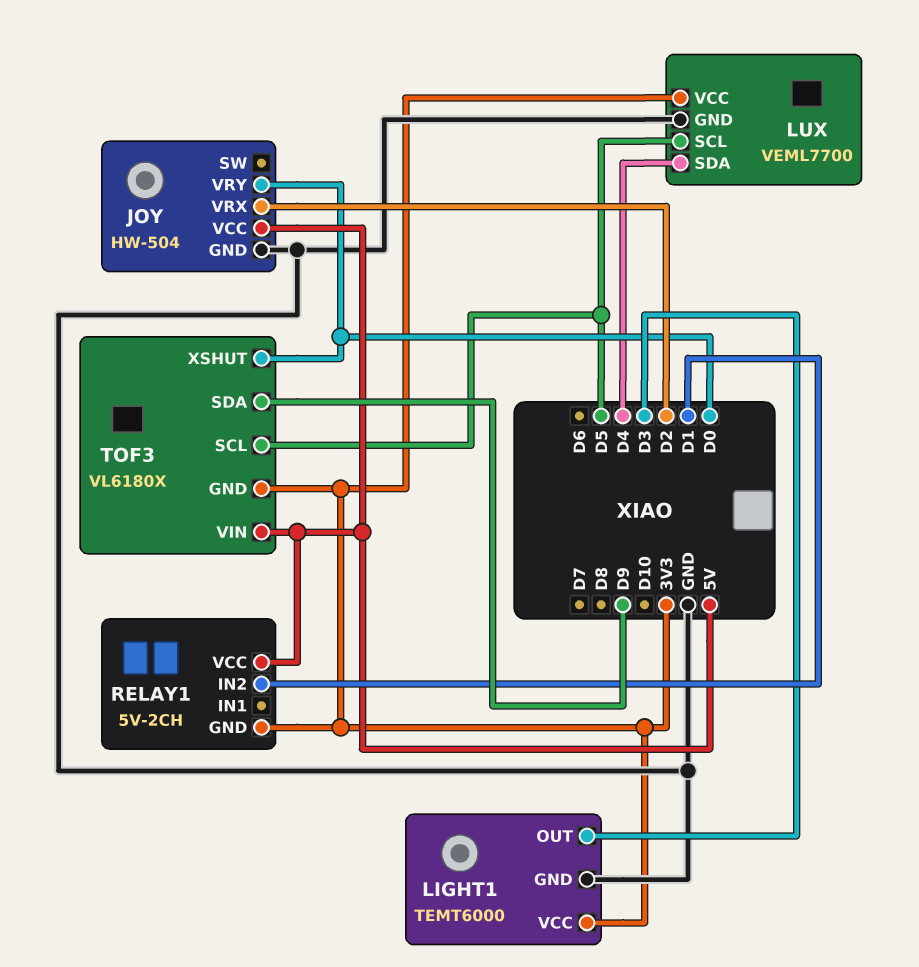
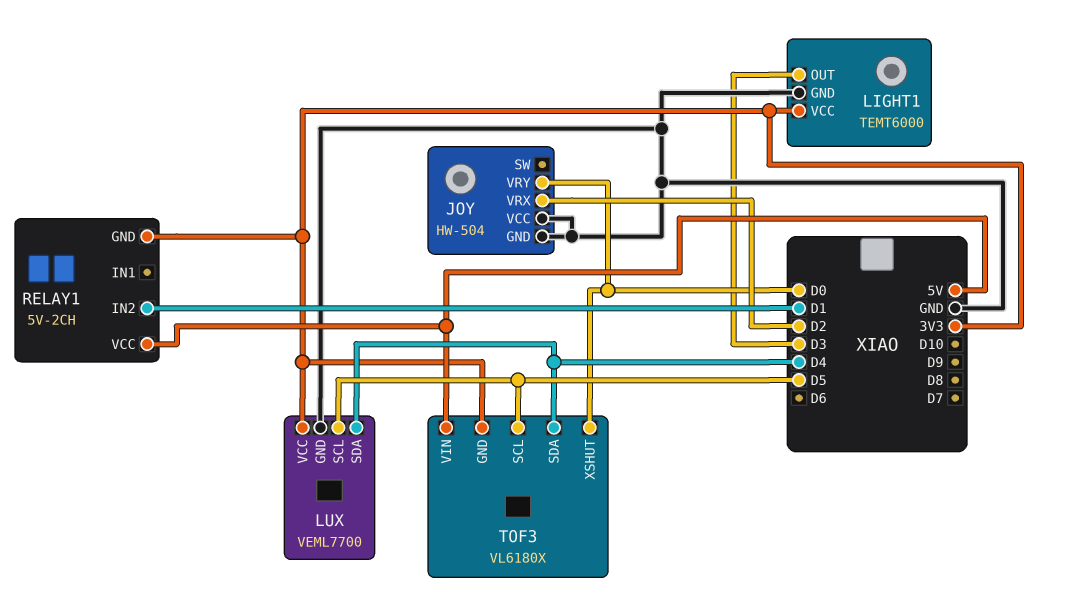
JOY pin VCC: 5V -> GND
TOF3 pin SDA: D9 -> D4

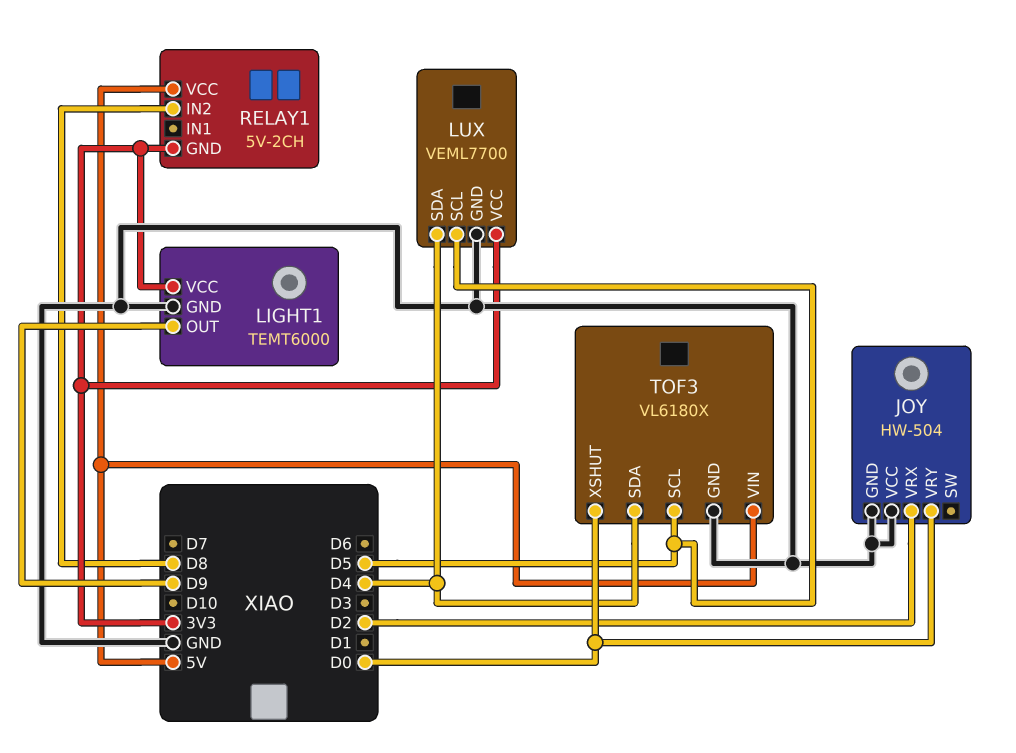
LIGHT1 pin OUT: D3 -> D9
RELAY1 pin IN2: D1 -> D8
TOF3 pin GND: 3V3 -> GND

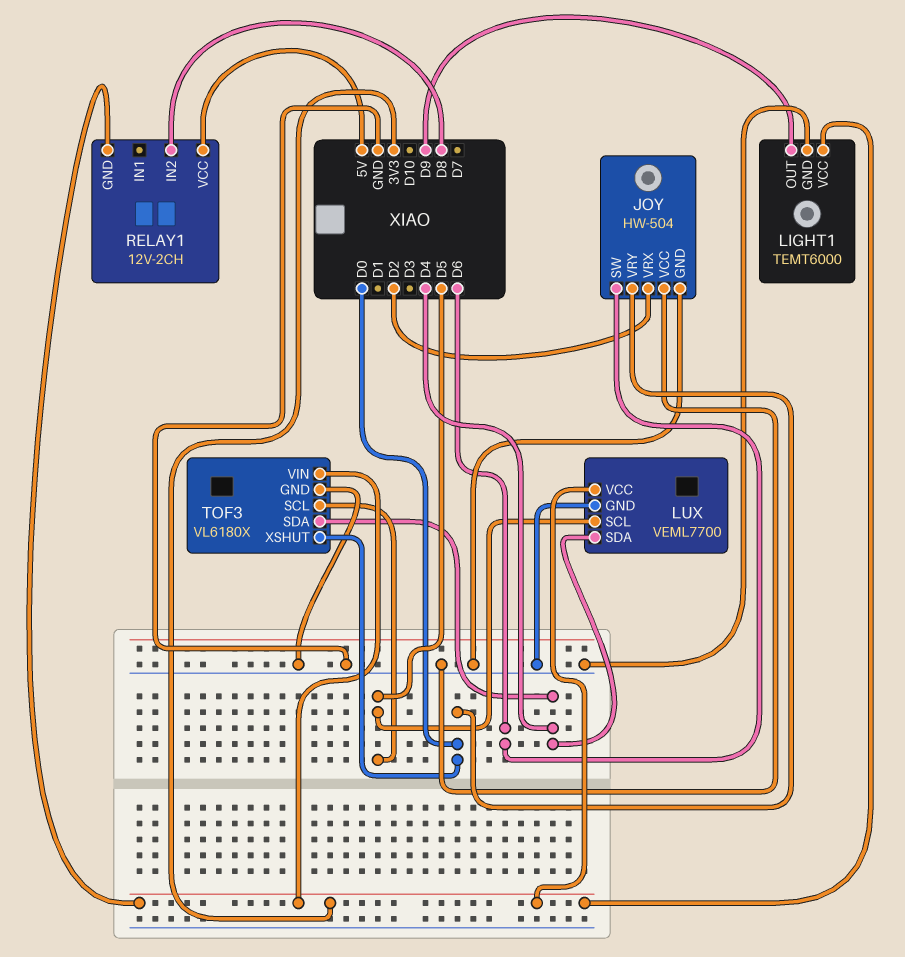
JOY pin SW: none -> D6
RELAY1: 5V-2CH -> 12V-2CH
TOF3 pin VIN: 5V -> 3V3

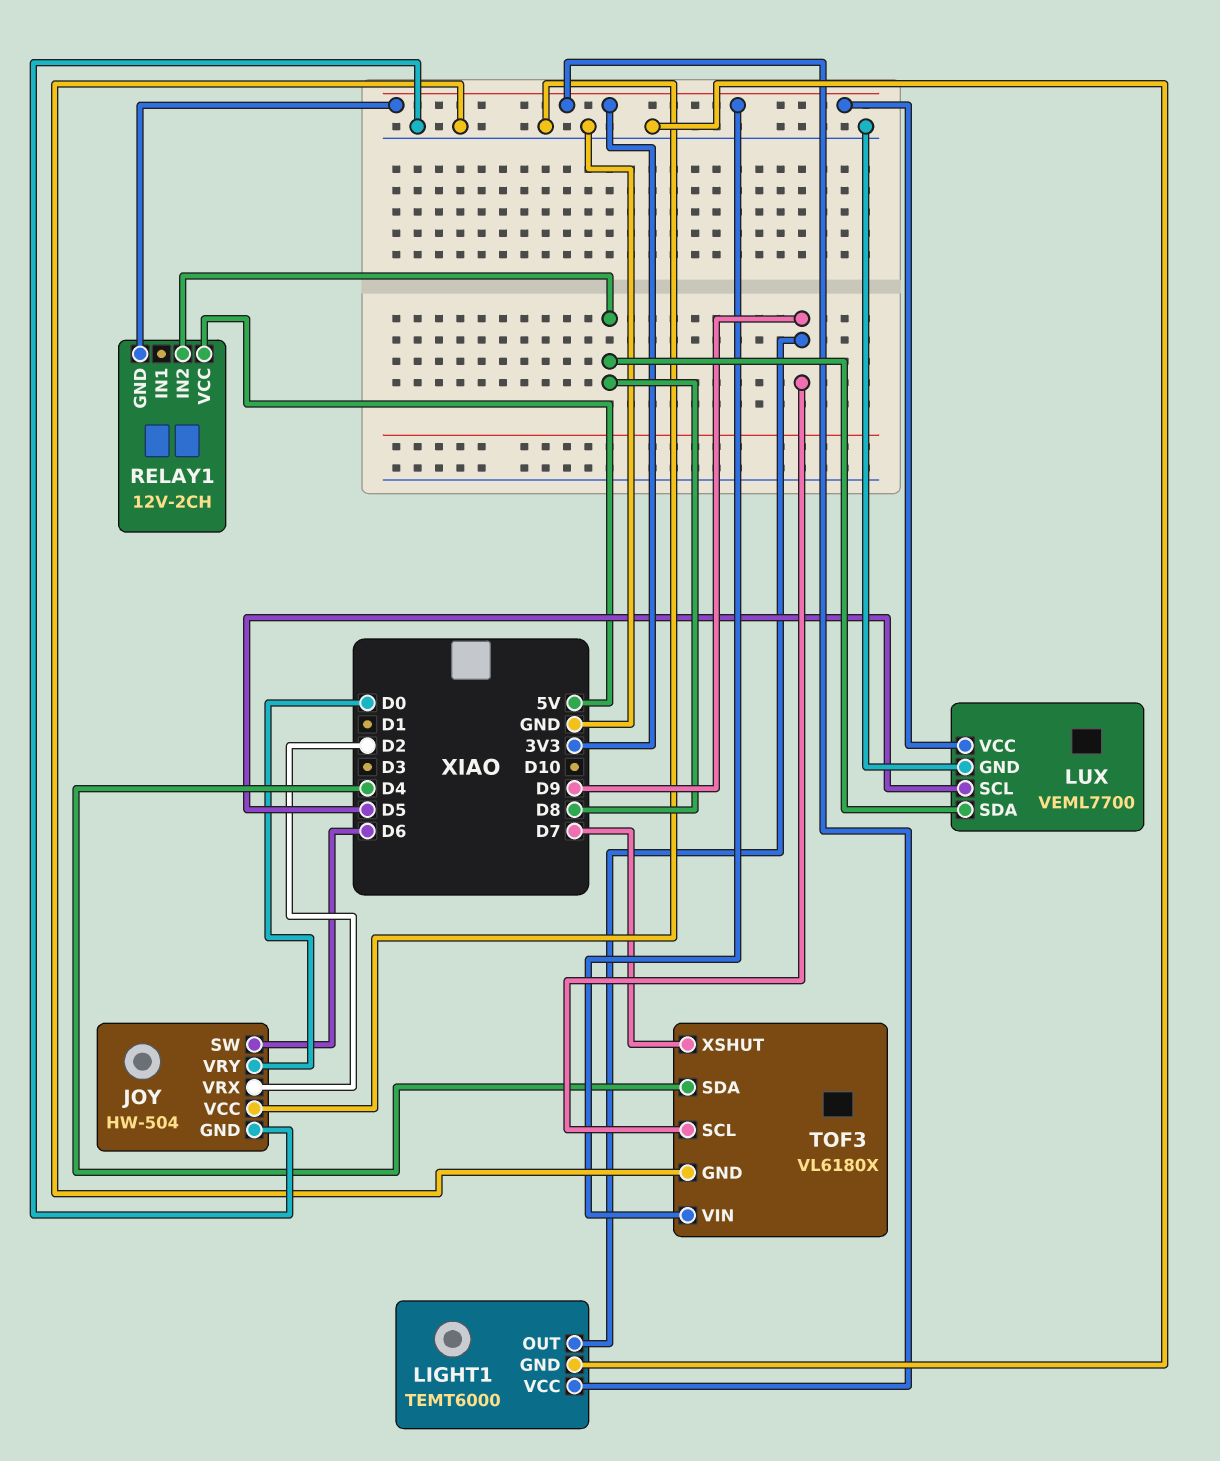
LUX pin SDA: D4 -> D8
TOF3 pin SCL: D5 -> D9
TOF3 pin XSHUT: D0 -> D7

